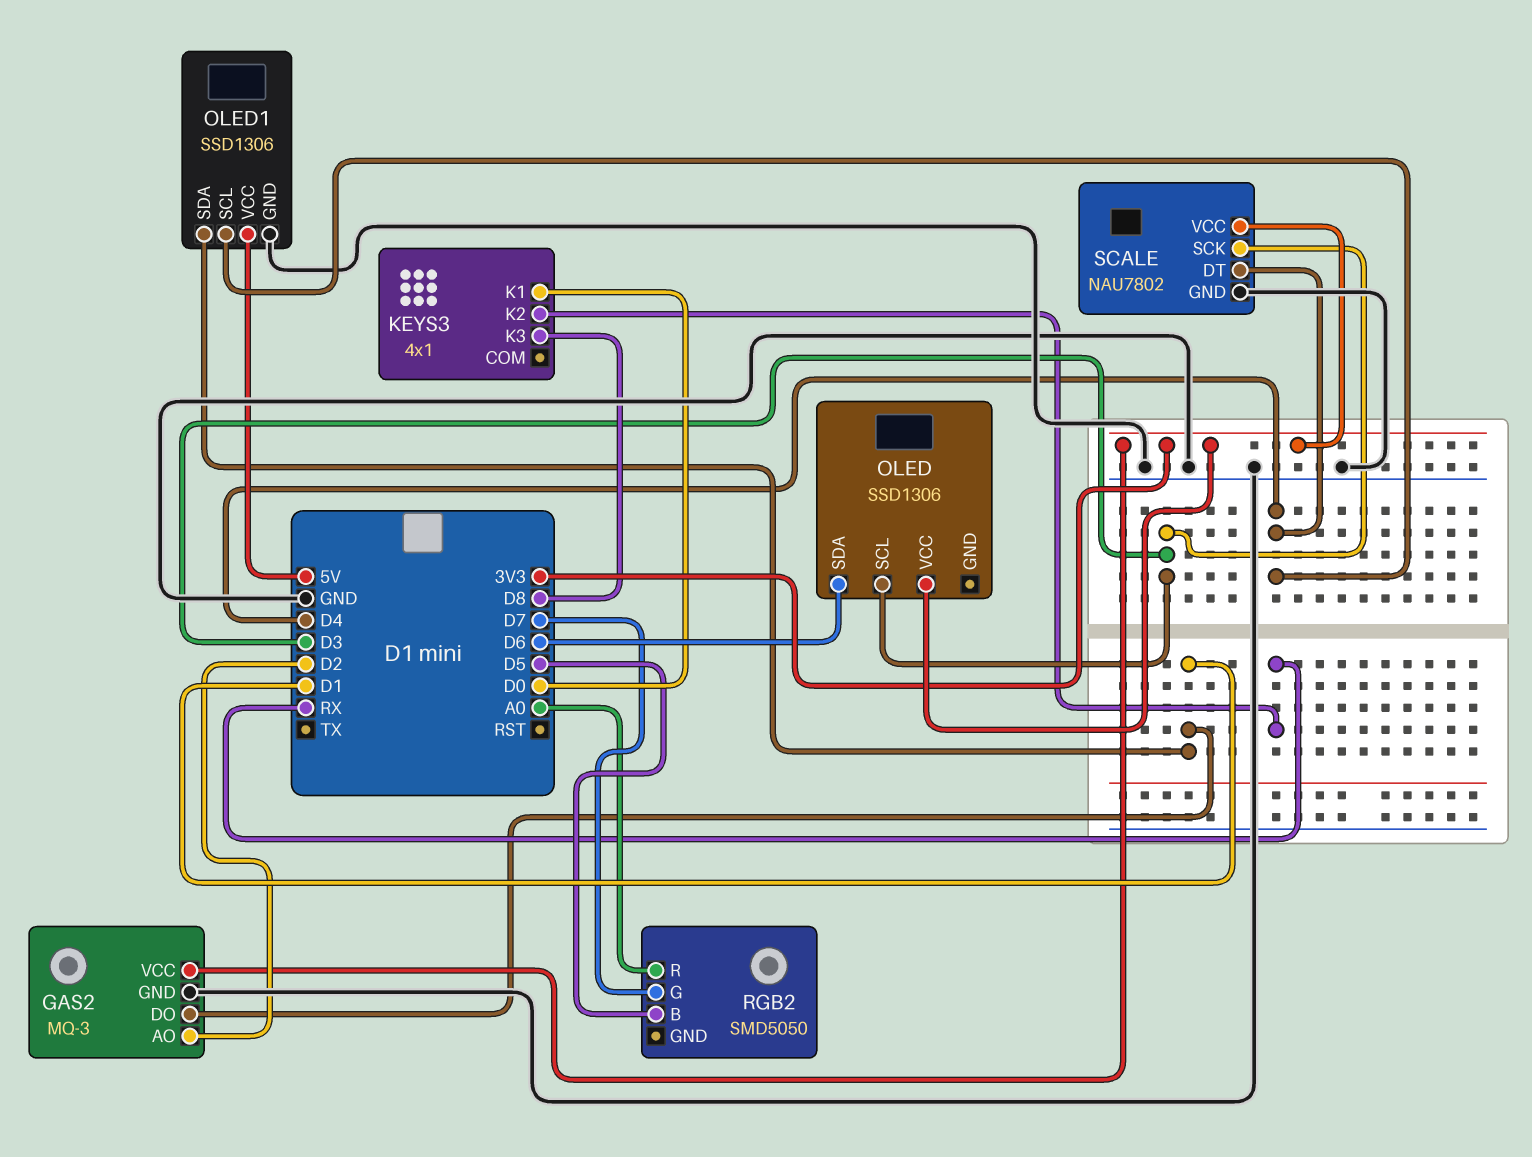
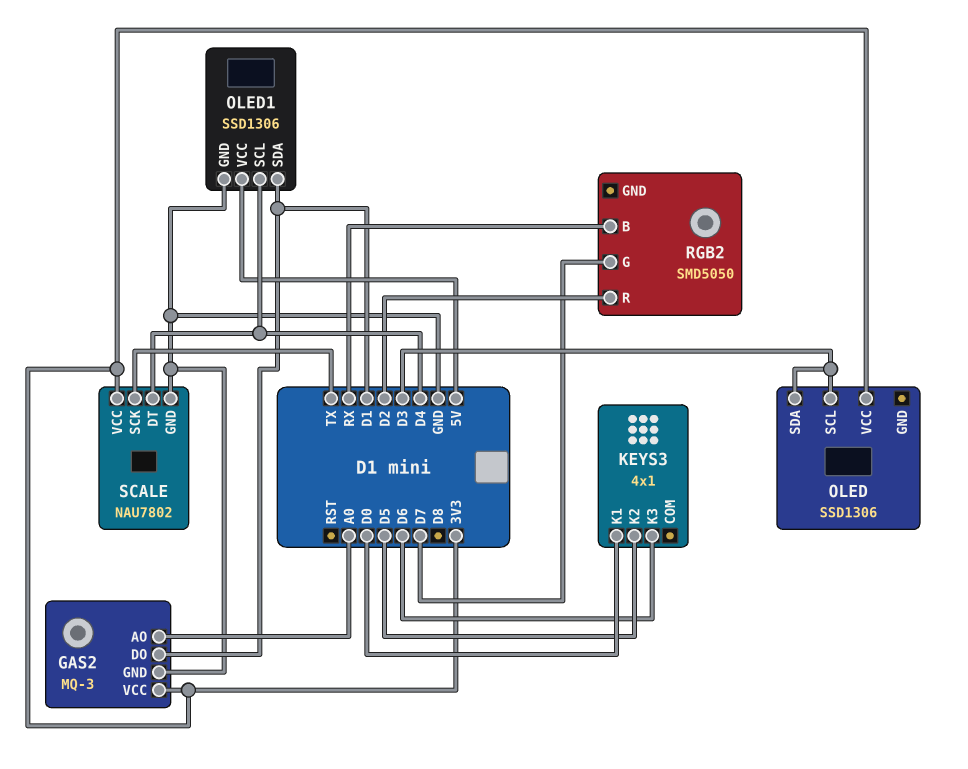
GAS2 pin AO: D2 -> A0
KEYS3 pin K2: RX -> D5
KEYS3 pin K3: D8 -> D6
OLED pin SDA: D6 -> D3
RGB2 pin B: D5 -> RX
RGB2 pin R: A0 -> D2
SCALE pin SCK: D3 -> TX

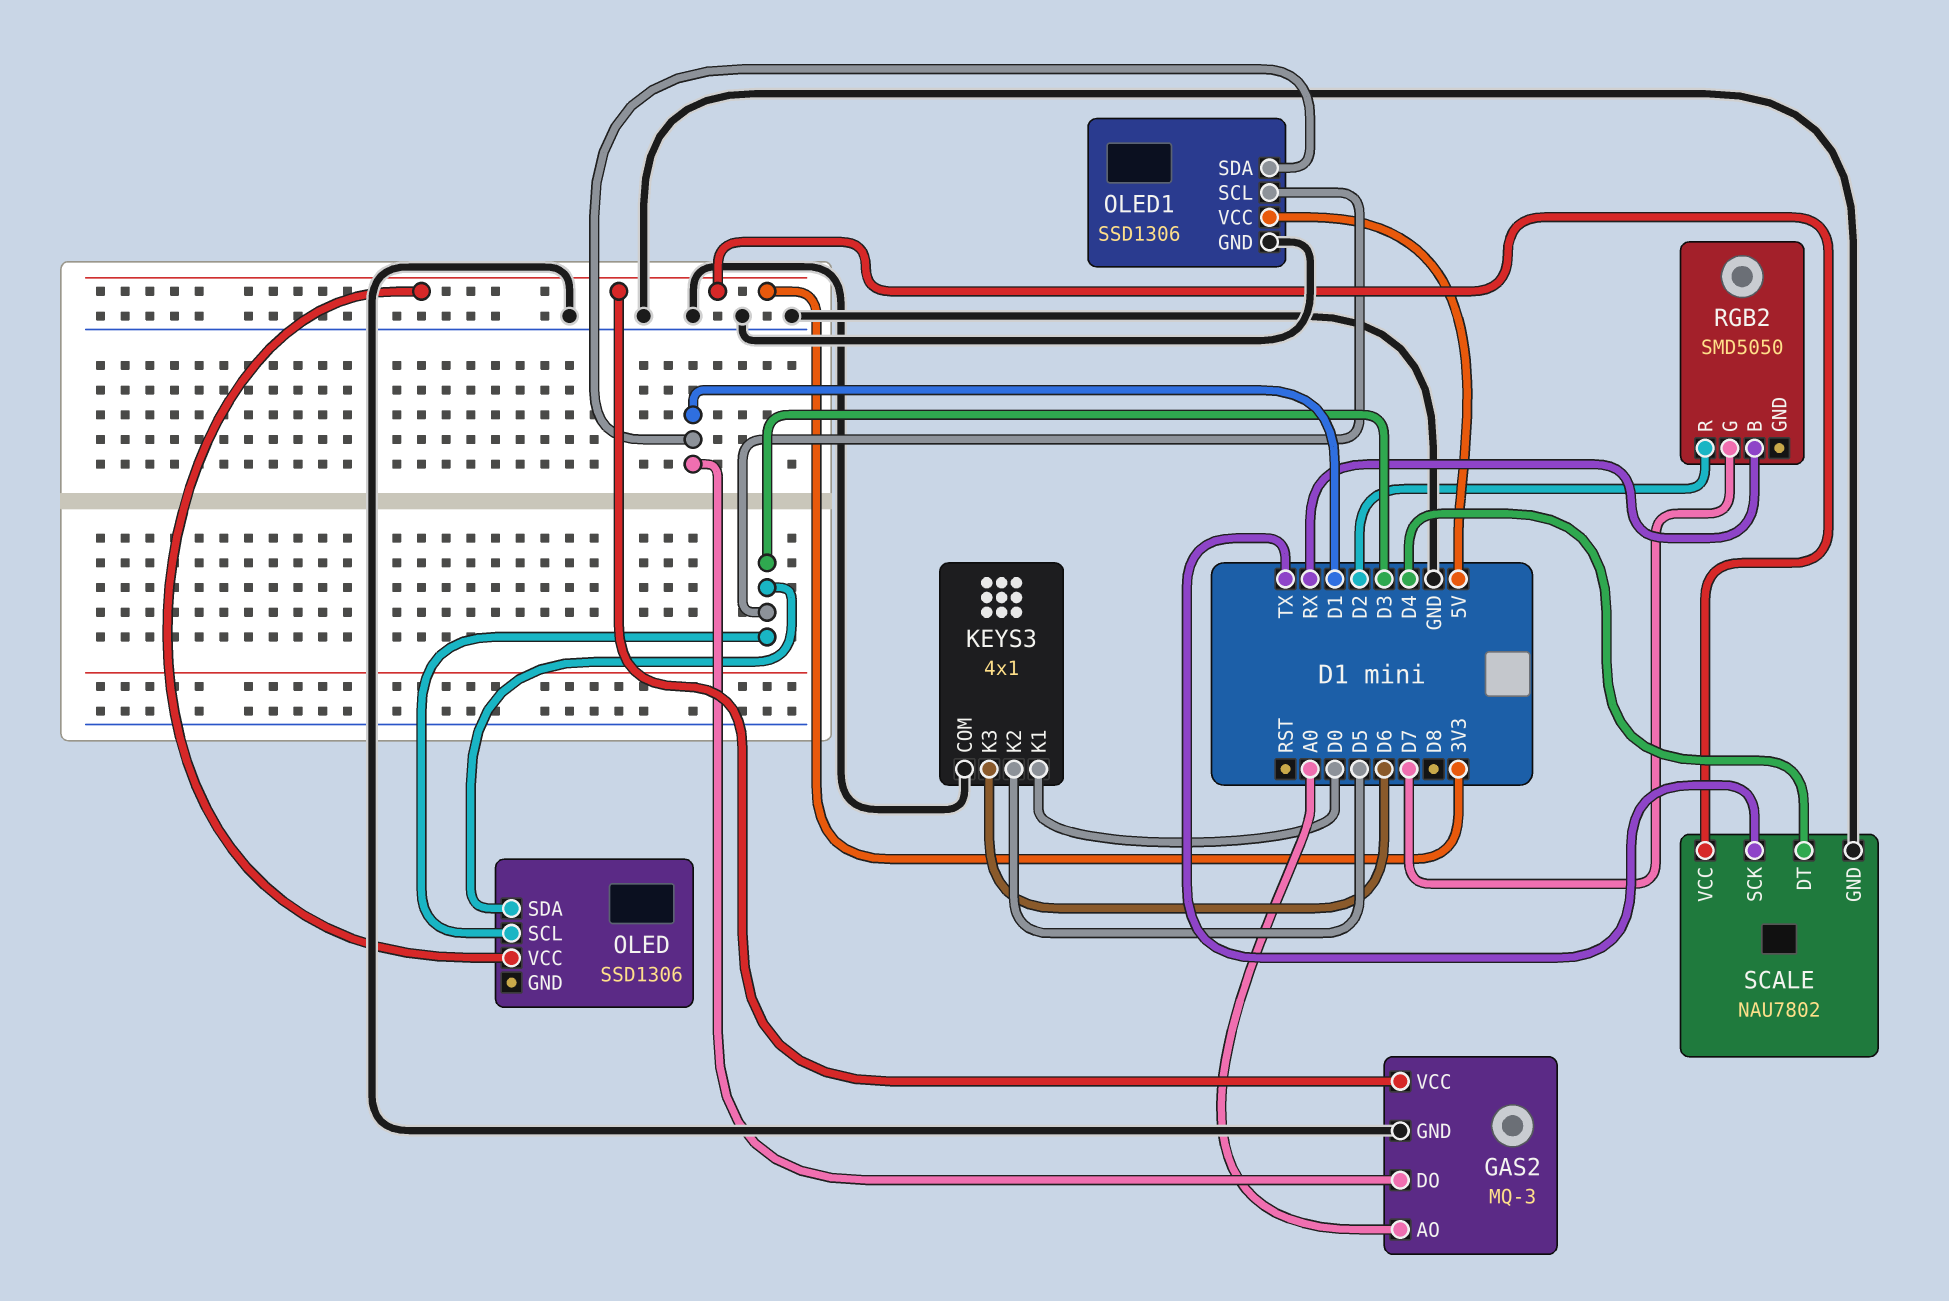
KEYS3 pin COM: none -> GND
OLED1 pin SCL: D4 -> D3

